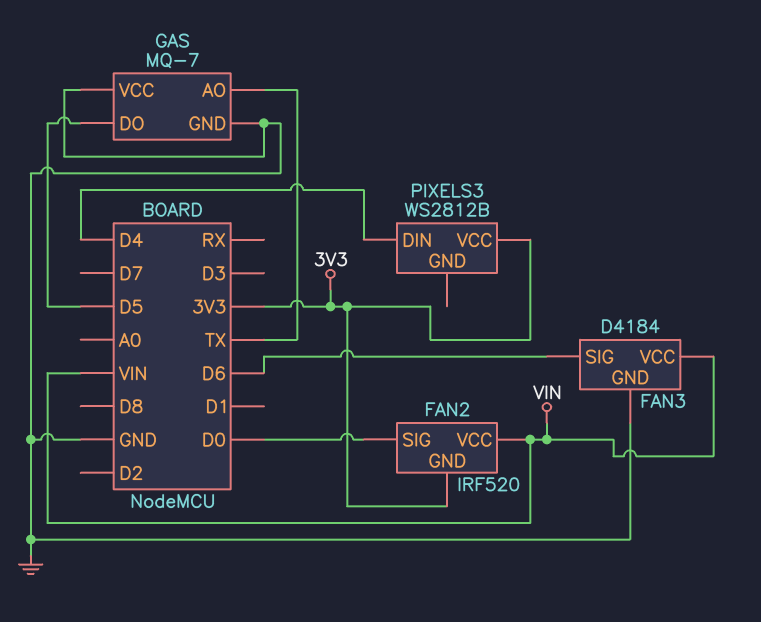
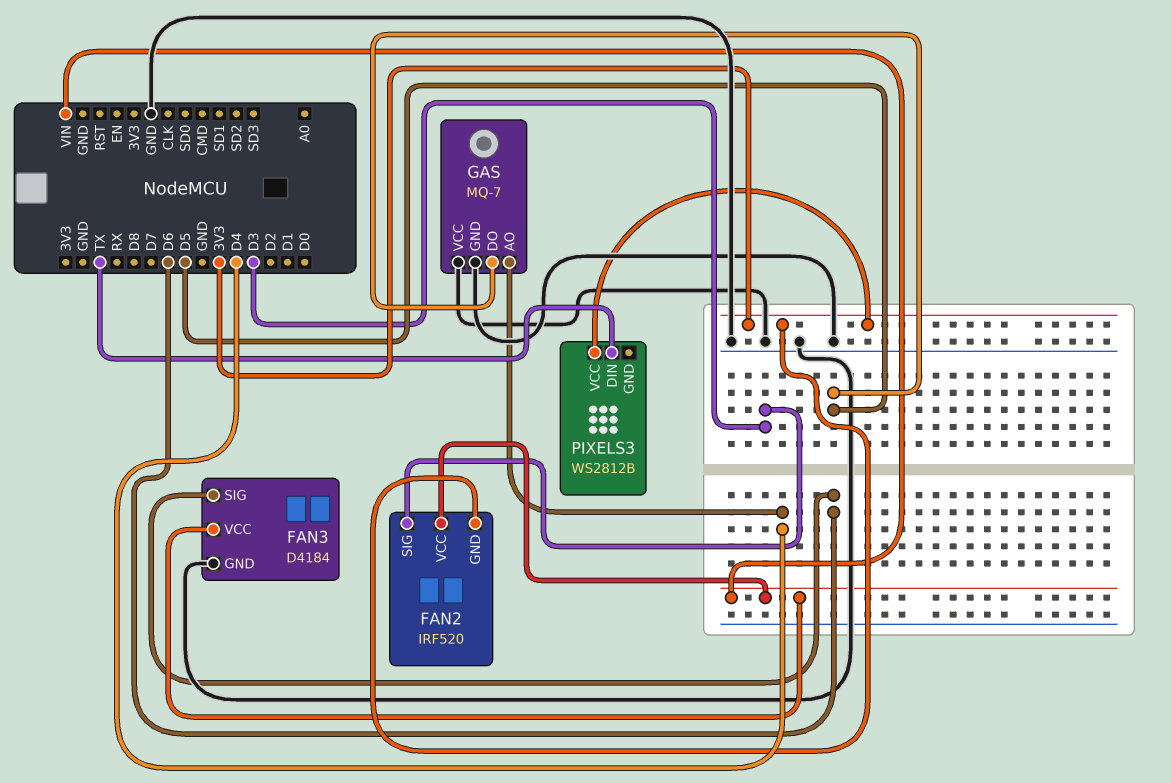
FAN2 pin SIG: D0 -> D3
GAS pin AO: TX -> D4
PIXELS3 pin DIN: D4 -> TX

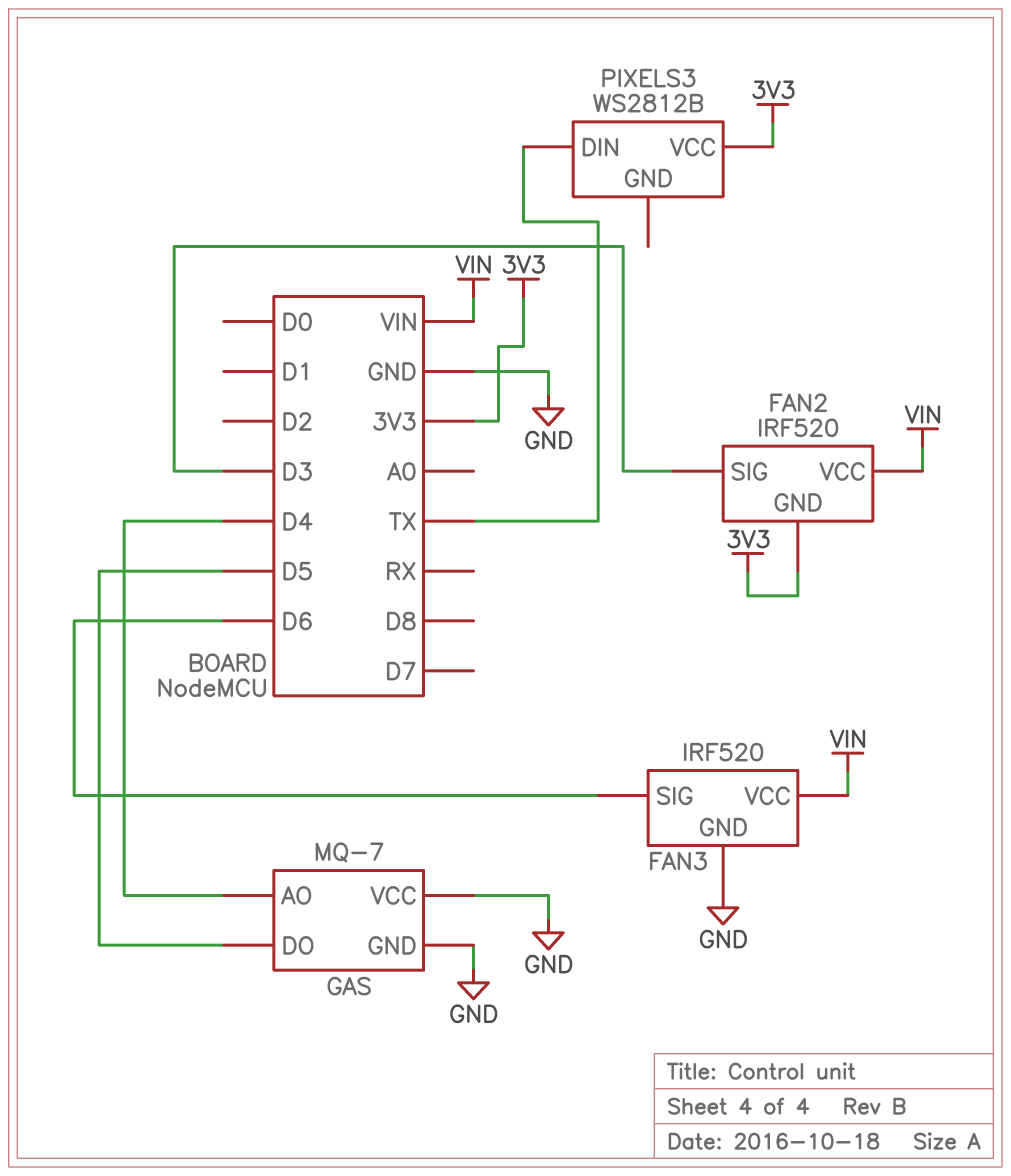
FAN3: D4184 -> IRF520

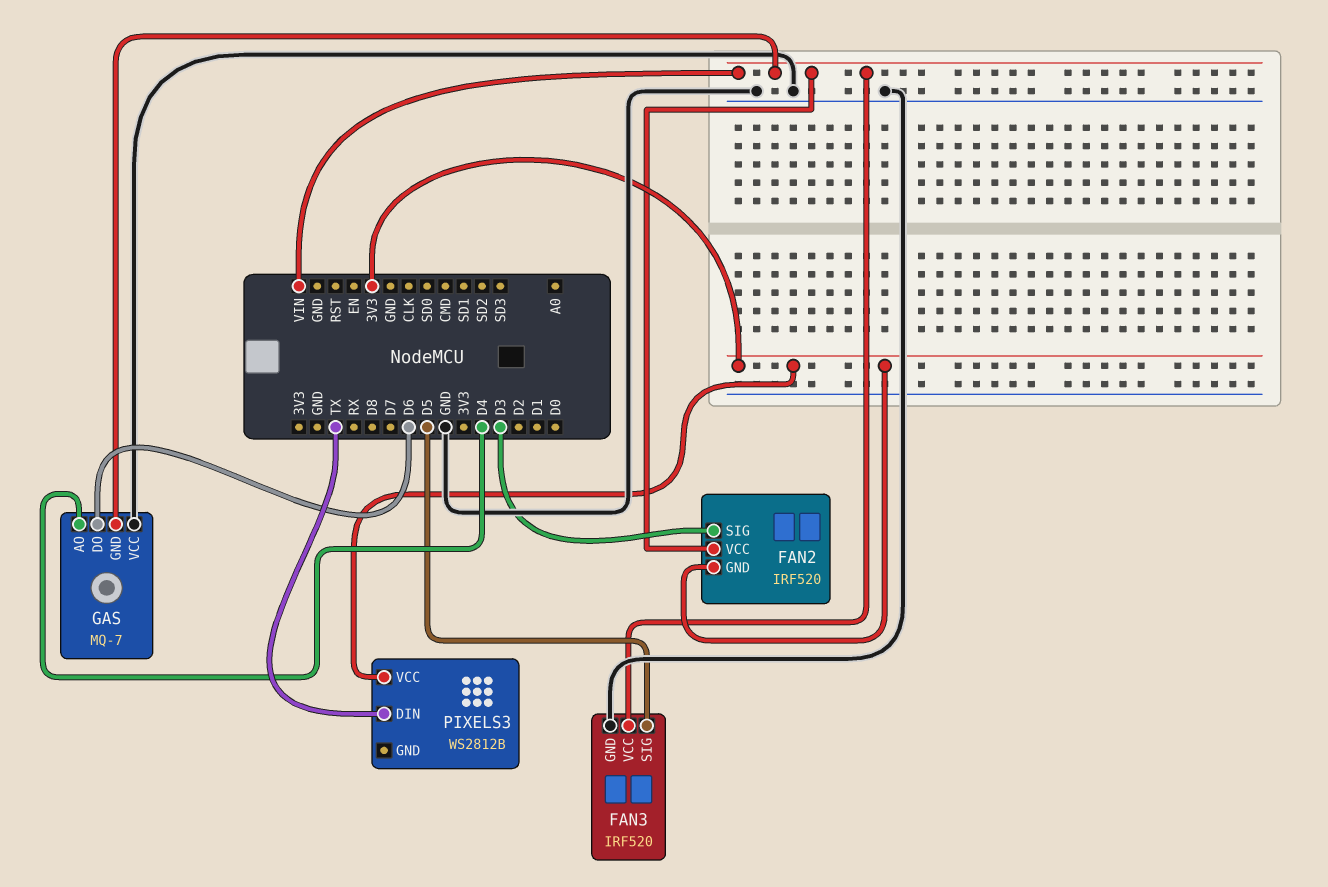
FAN3 pin SIG: D6 -> D5
GAS pin DO: D5 -> D6
GAS pin GND: GND -> VIN

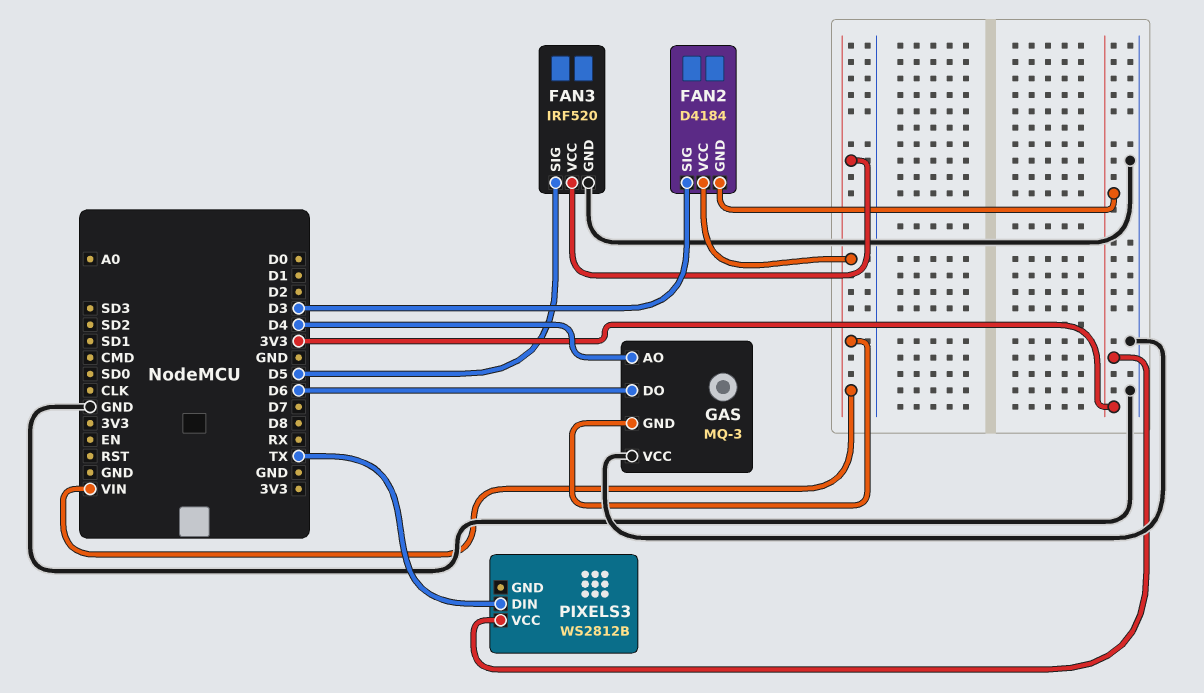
FAN2: IRF520 -> D4184
GAS: MQ-7 -> MQ-3

